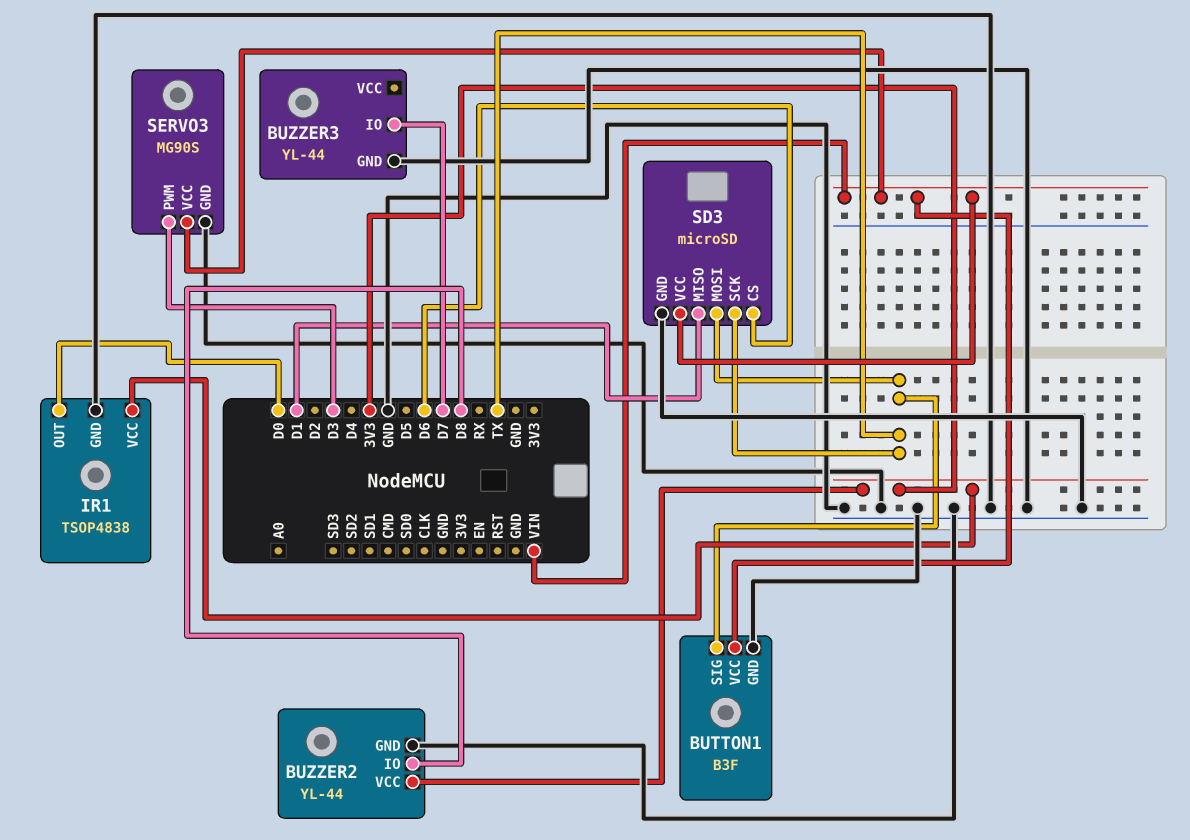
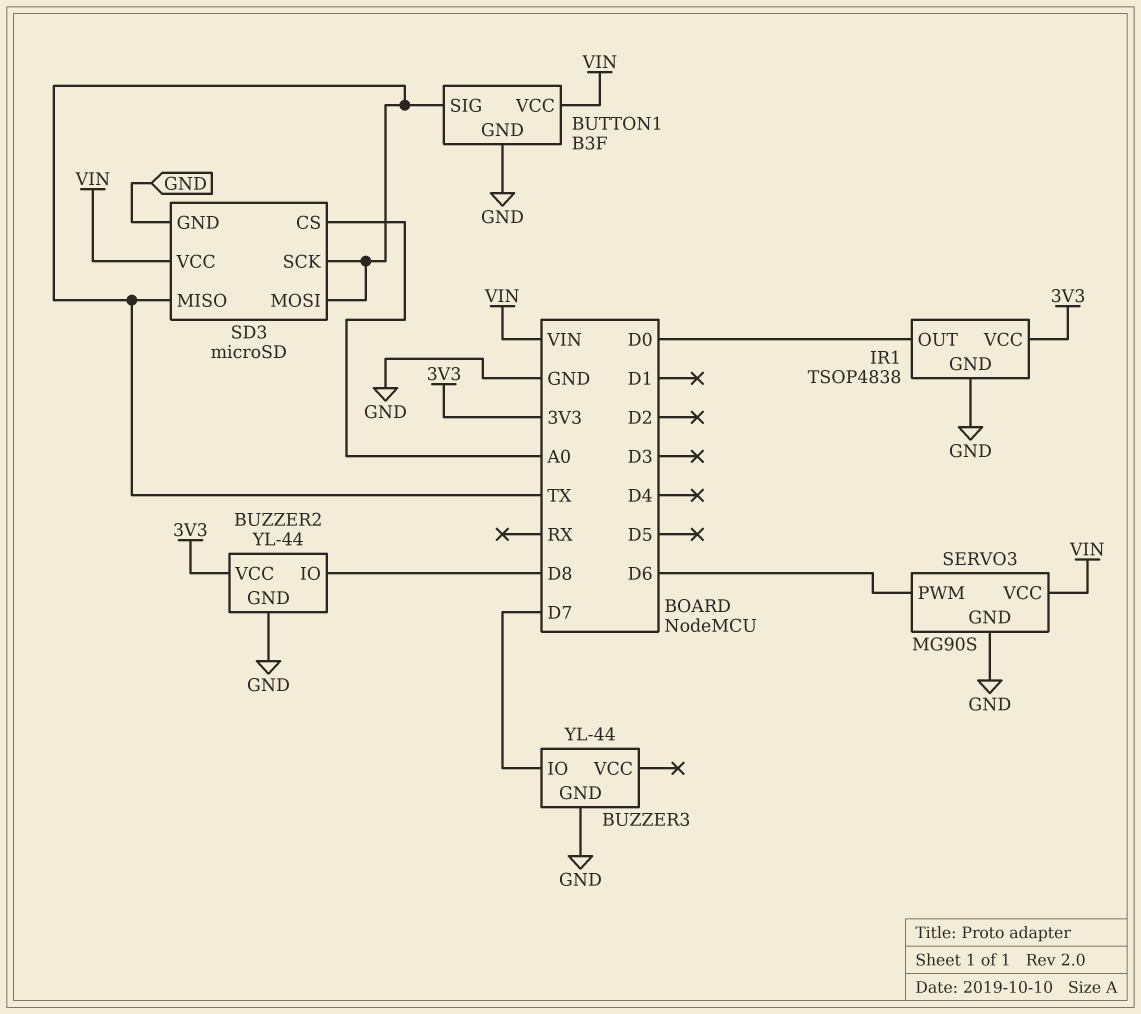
SD3 pin CS: D6 -> A0
SD3 pin MISO: D1 -> TX
SERVO3 pin PWM: D3 -> D6

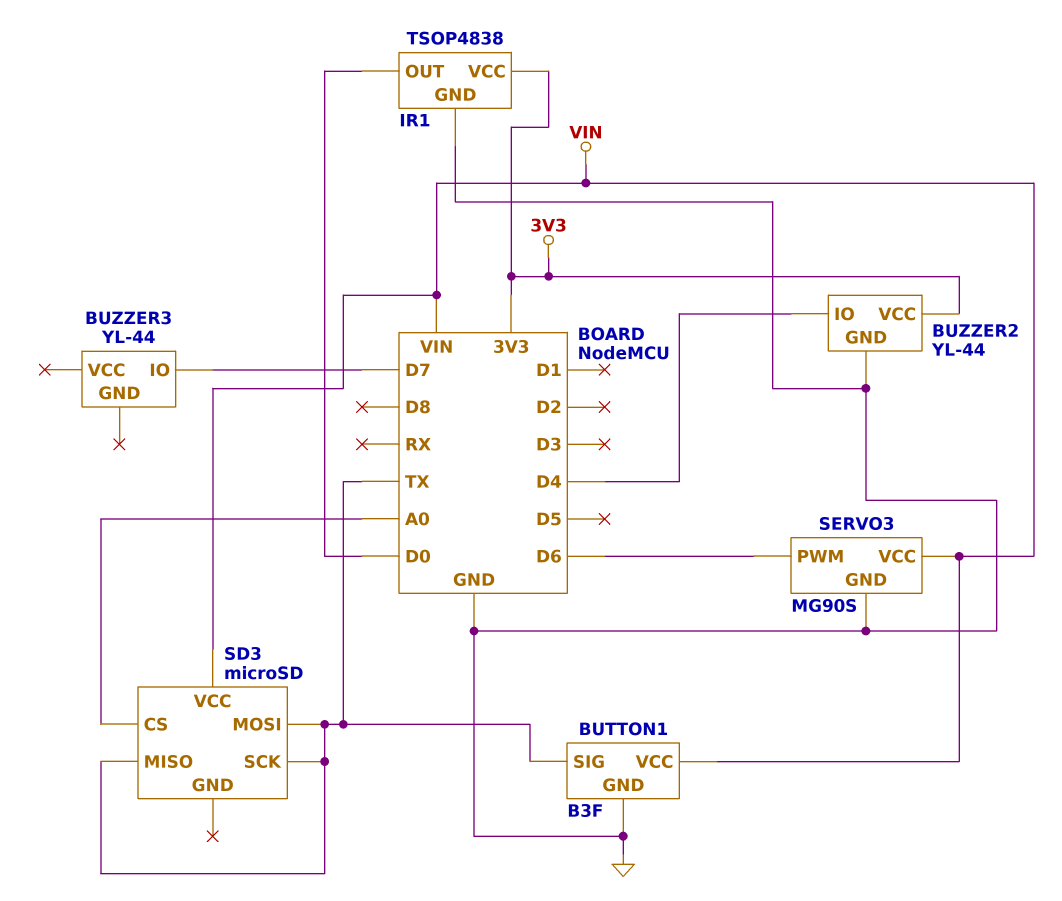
BUZZER2 pin IO: D8 -> D4
BUZZER3 pin GND: GND -> none
SD3 pin GND: GND -> none

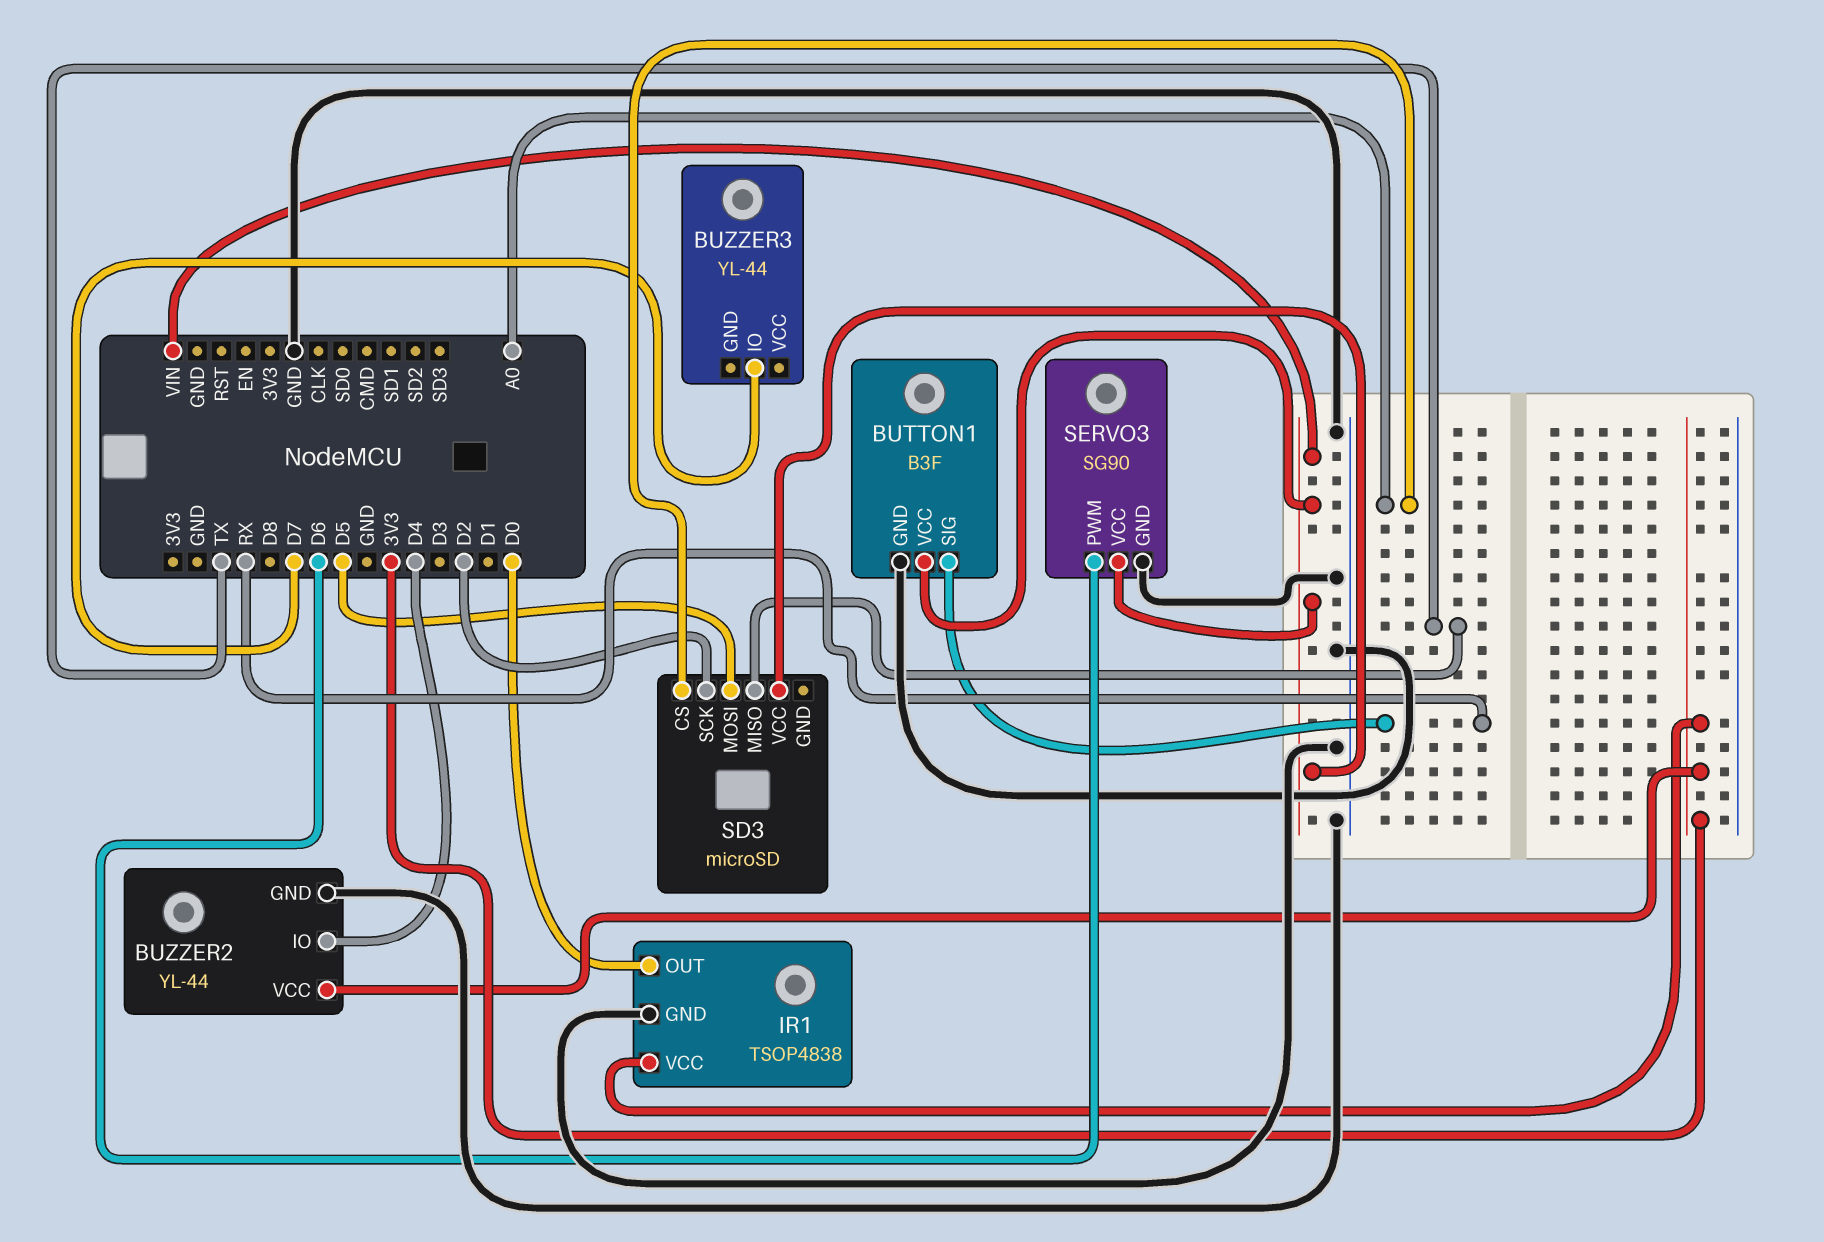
BUTTON1 pin SIG: TX -> RX
SD3 pin MOSI: TX -> D5
SD3 pin SCK: TX -> D2
SERVO3: MG90S -> SG90

